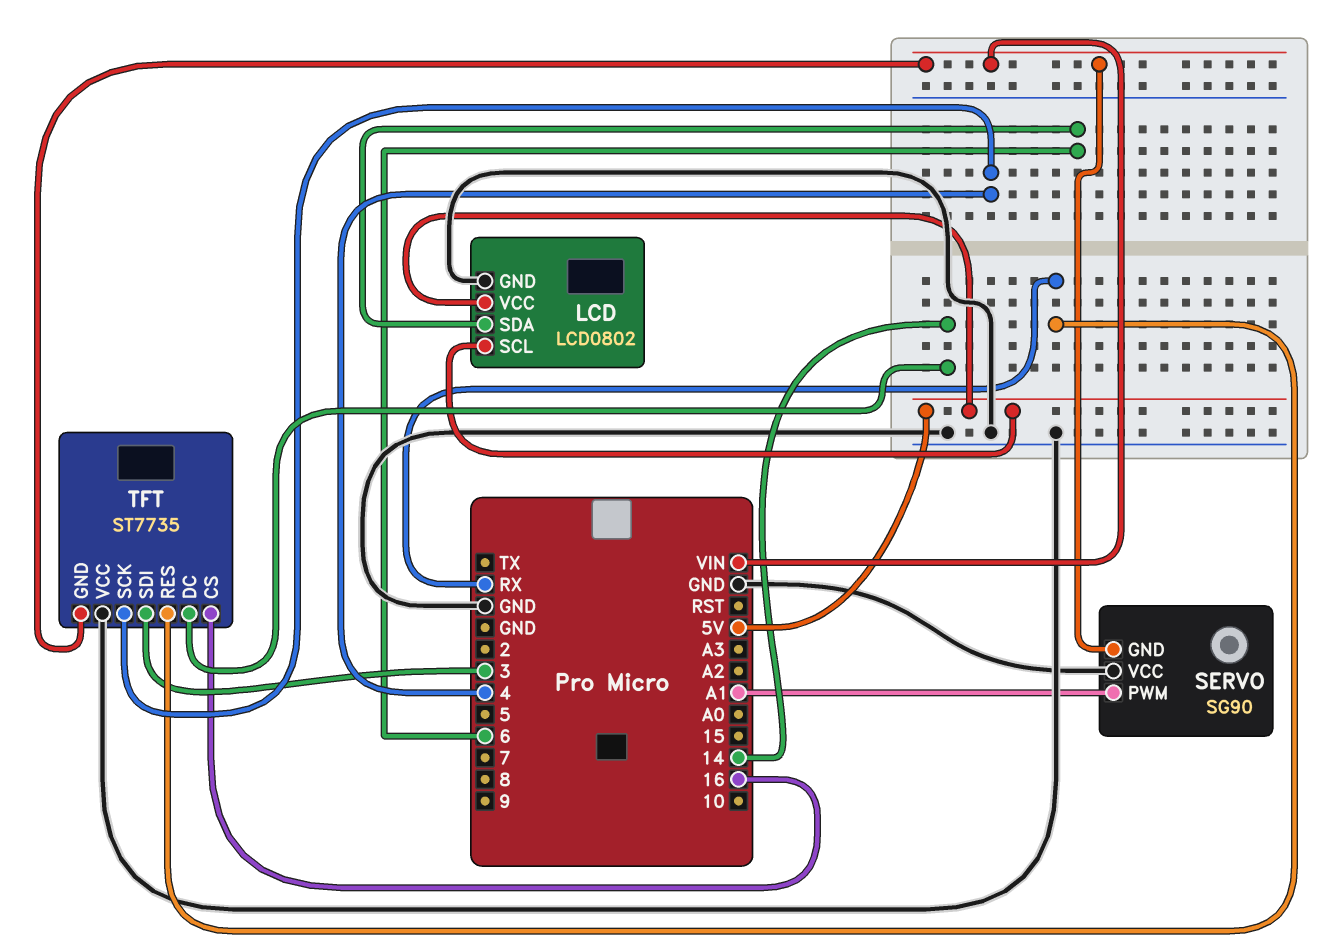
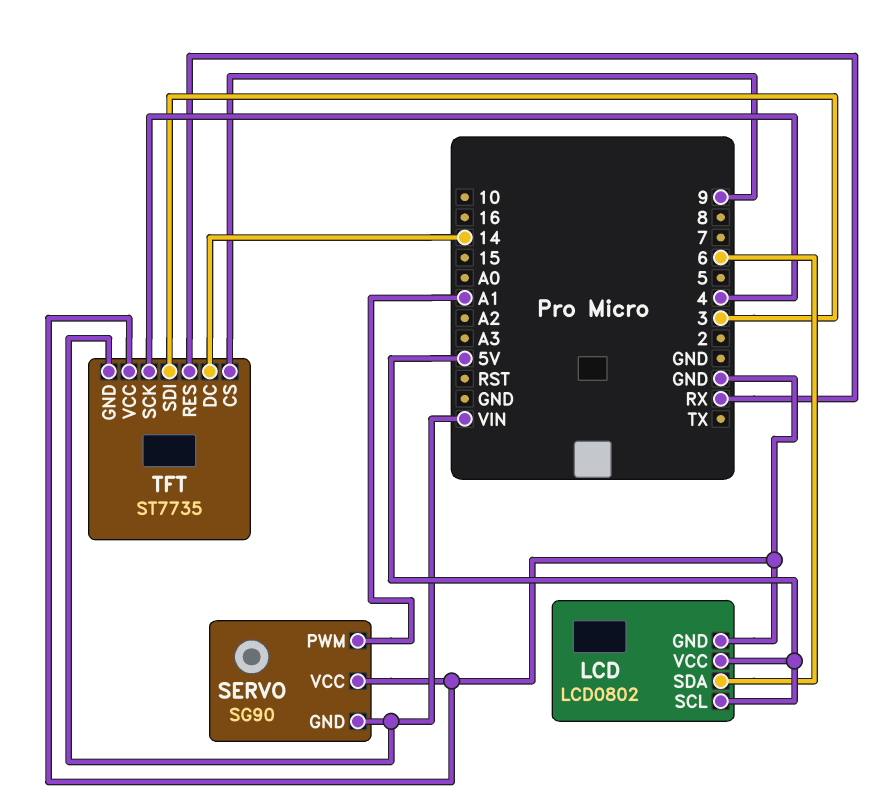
TFT pin CS: 16 -> 9

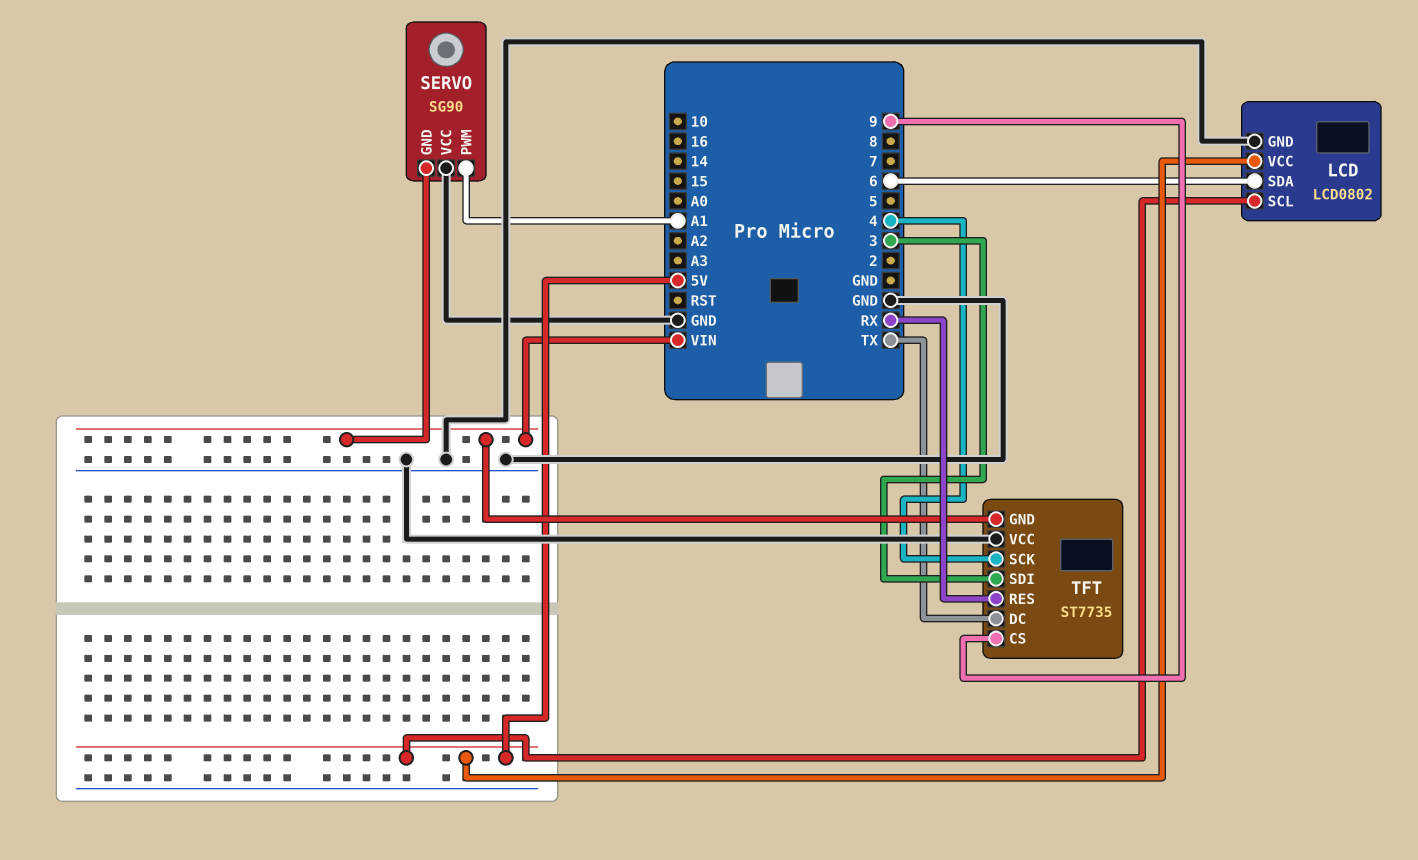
TFT pin DC: 14 -> TX

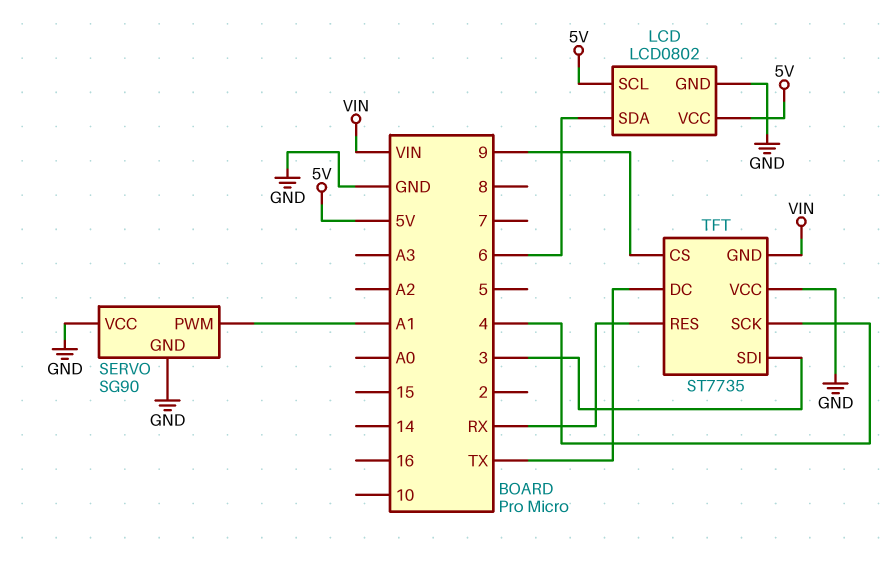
SERVO pin GND: VIN -> GND

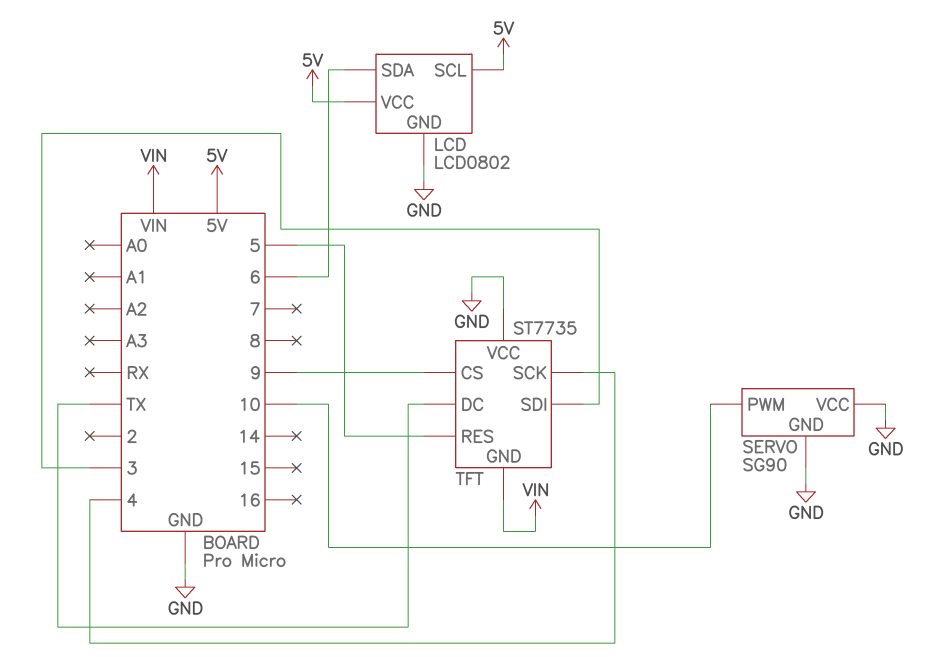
SERVO pin PWM: A1 -> 10
TFT pin RES: RX -> 5

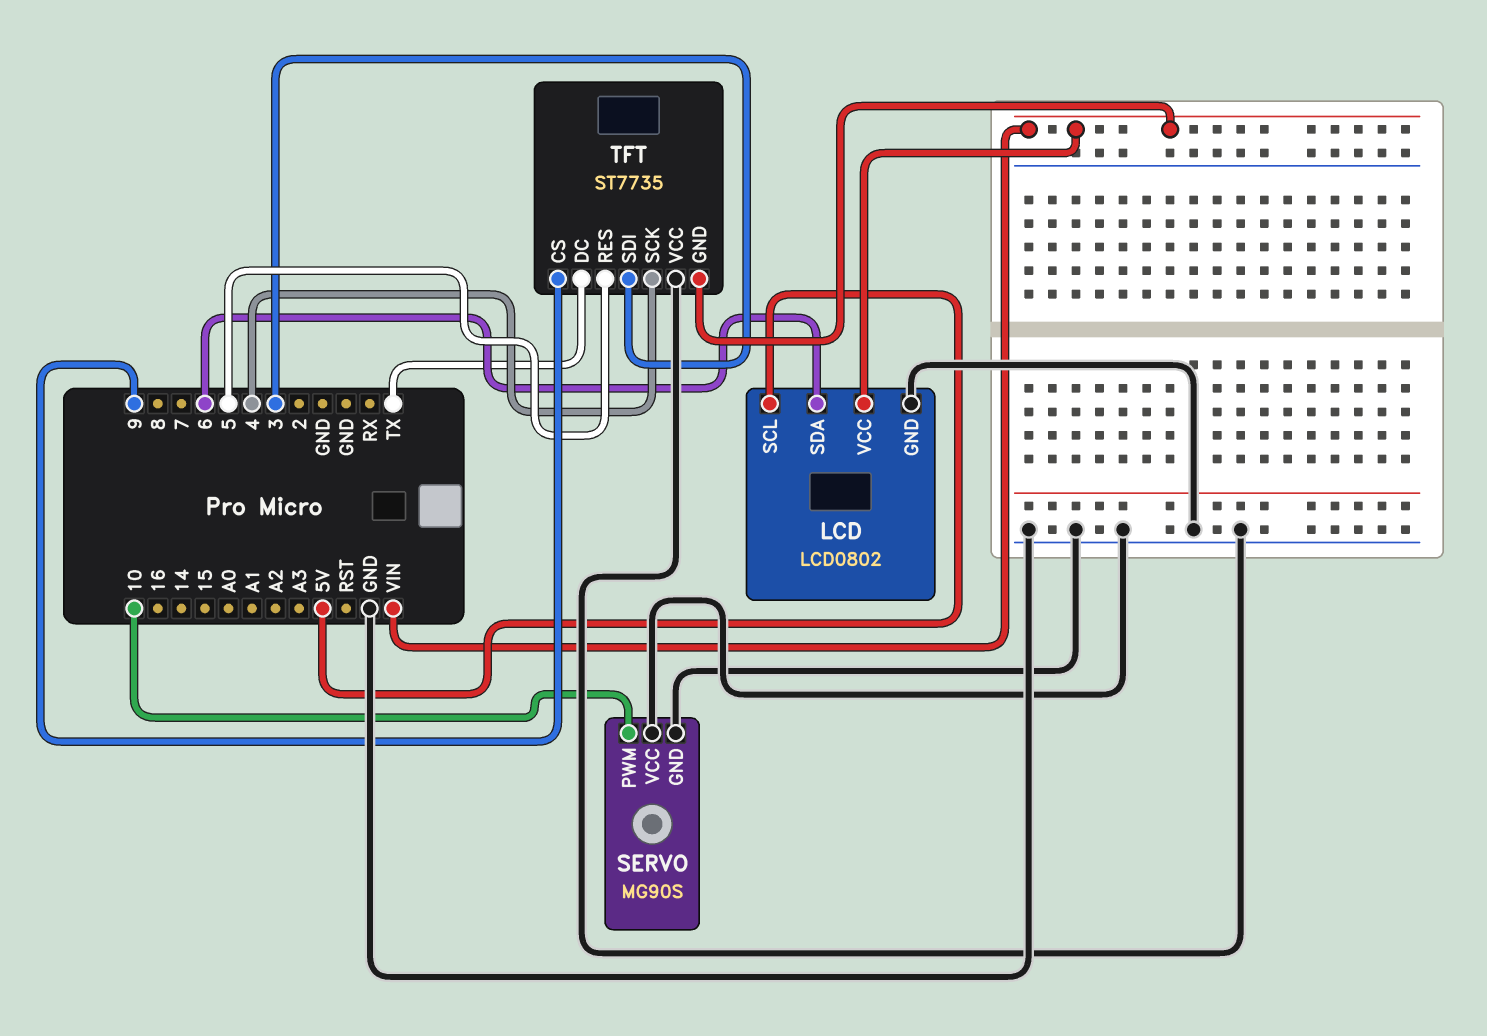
LCD pin VCC: 5V -> VIN
SERVO: SG90 -> MG90S

